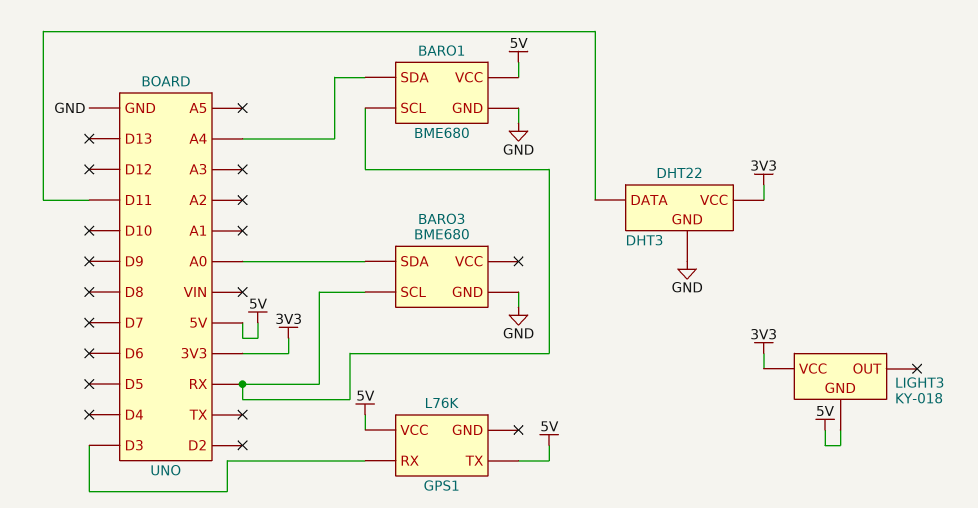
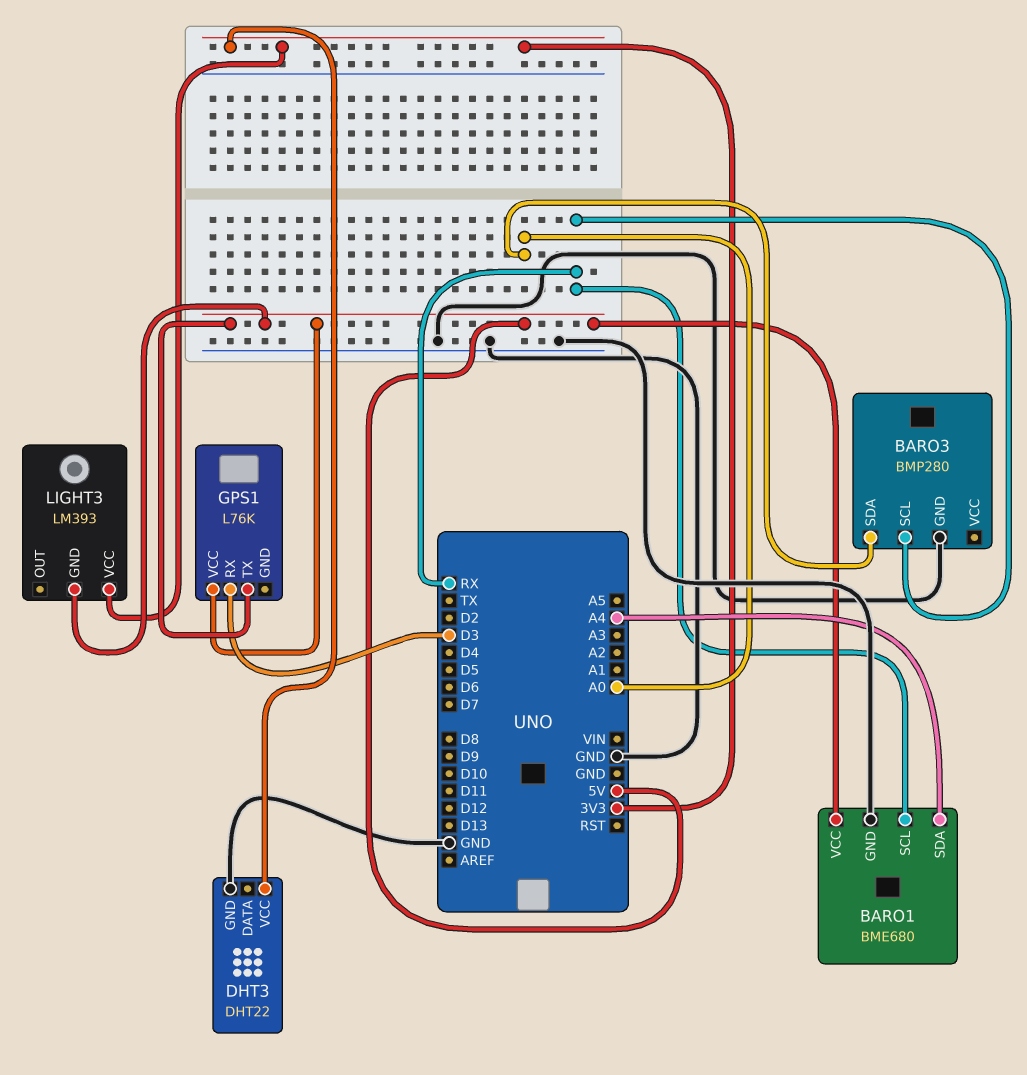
BARO3: BME680 -> BMP280
DHT3 pin DATA: D11 -> none
LIGHT3: KY-018 -> LM393

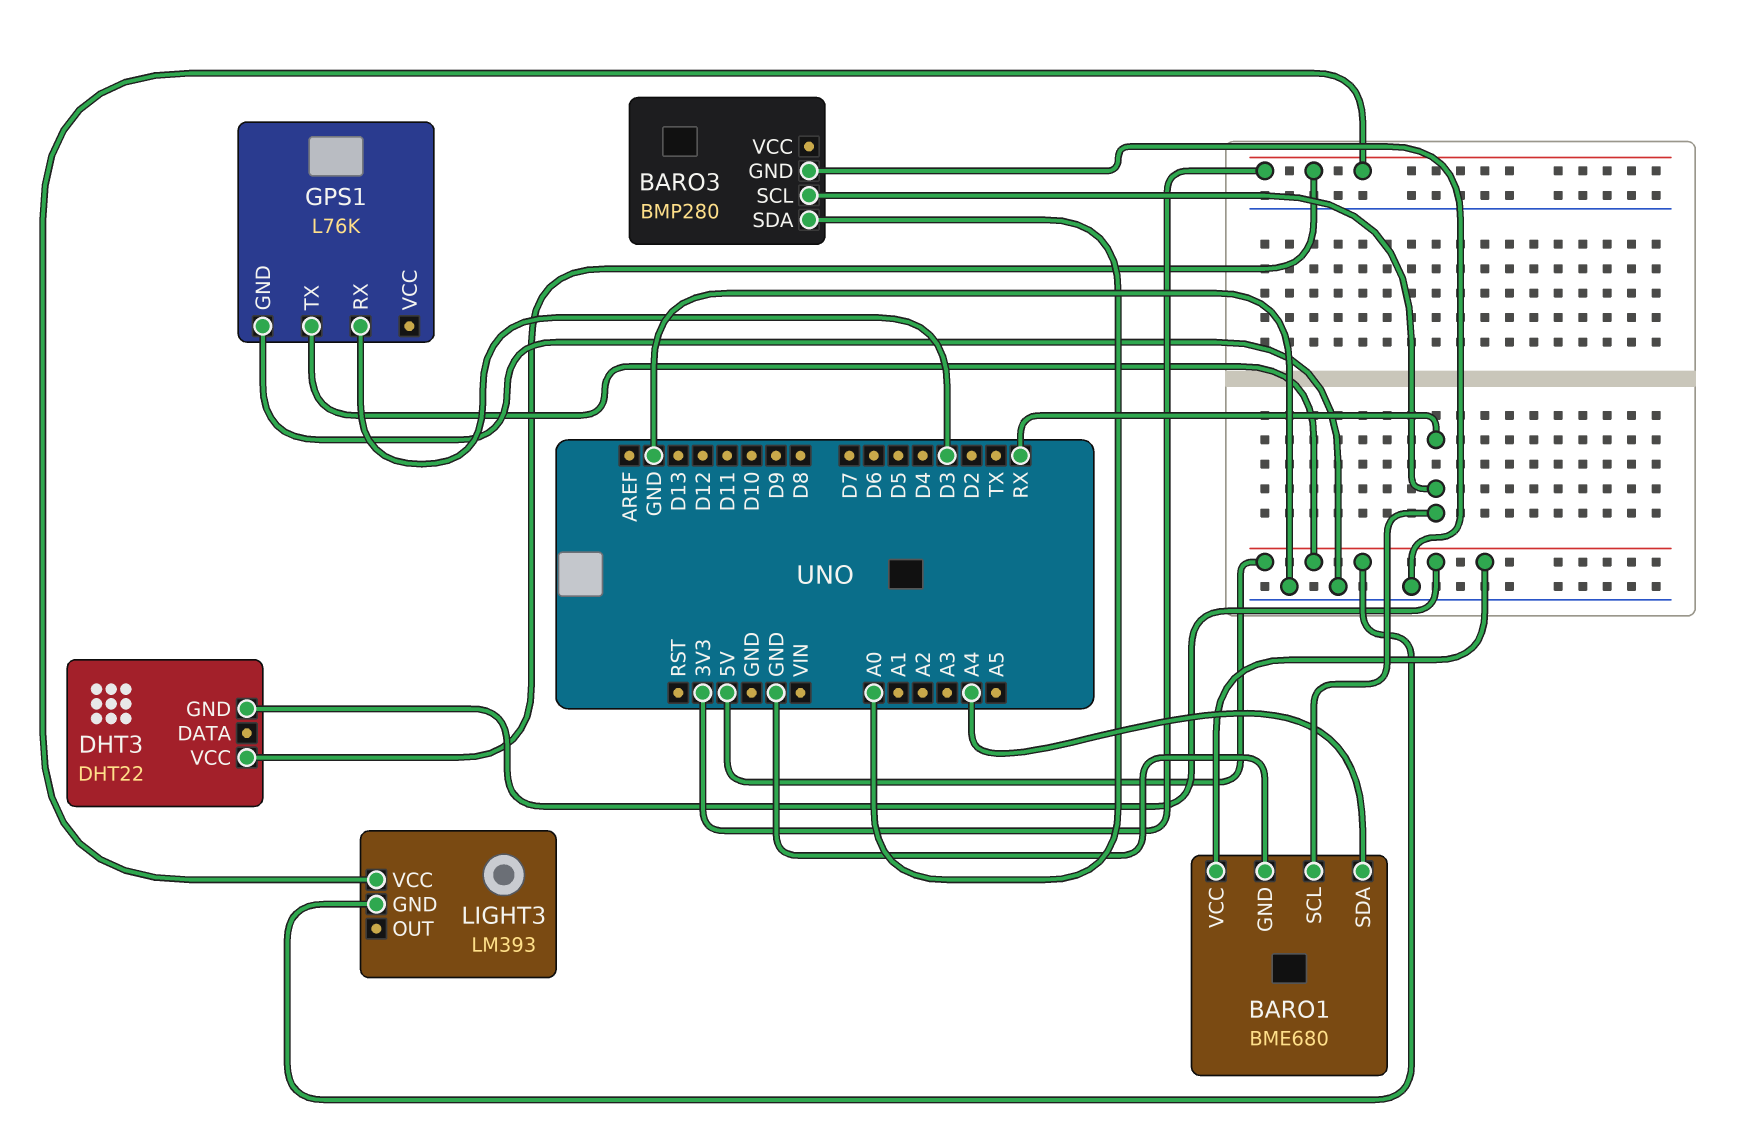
DHT3 pin GND: GND -> 5V
GPS1 pin GND: none -> GND
GPS1 pin VCC: 5V -> none

